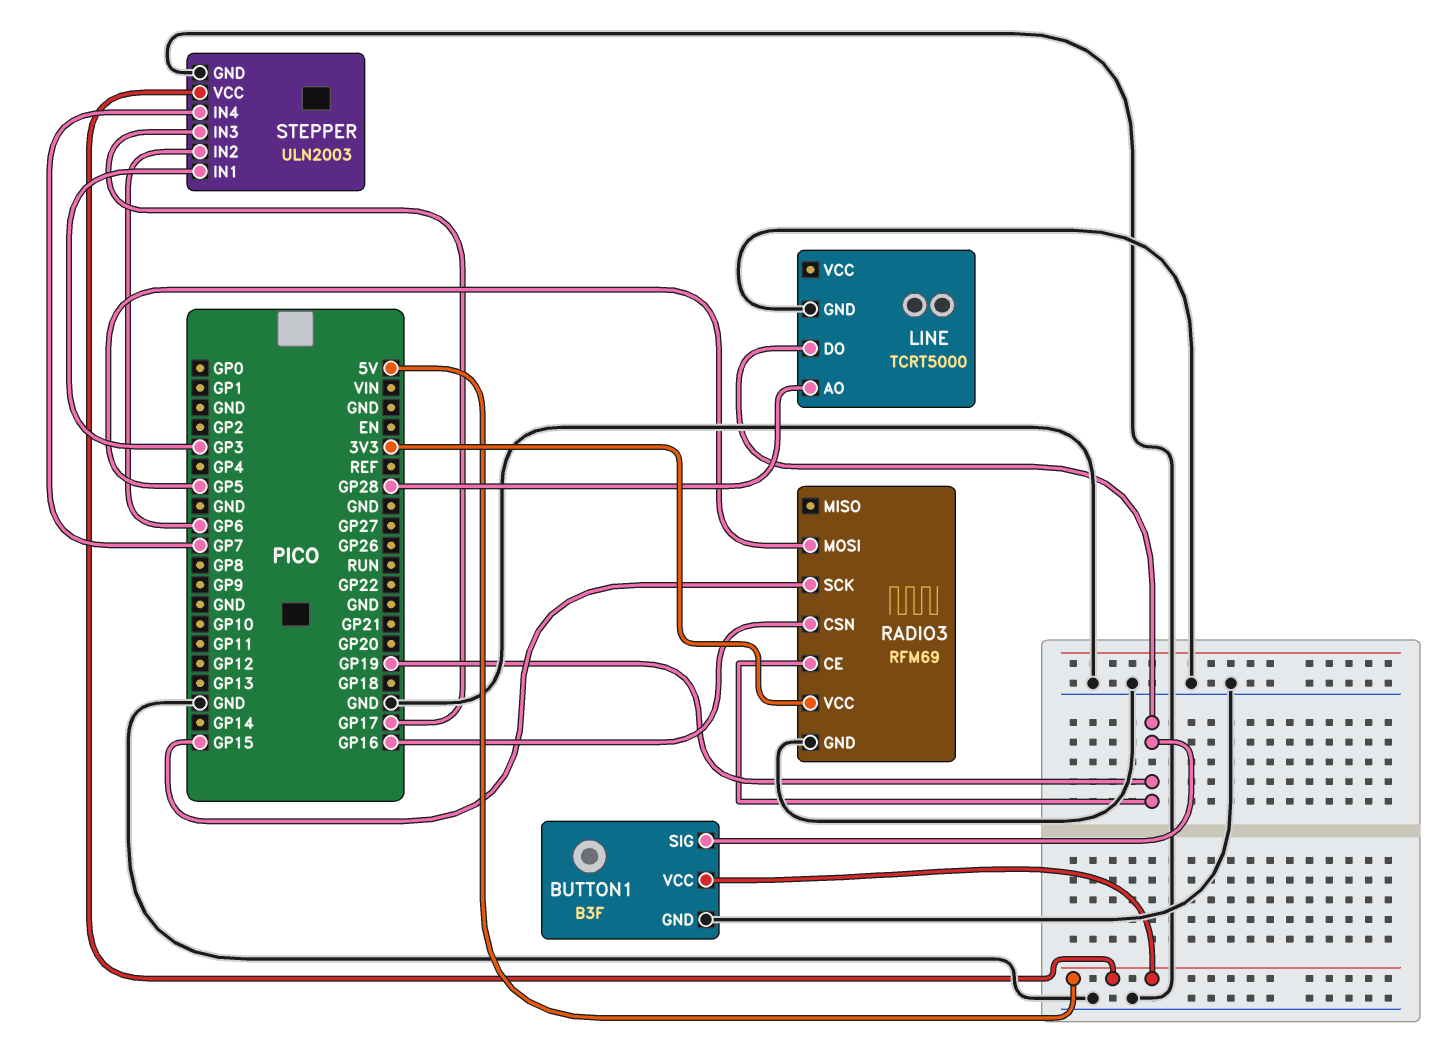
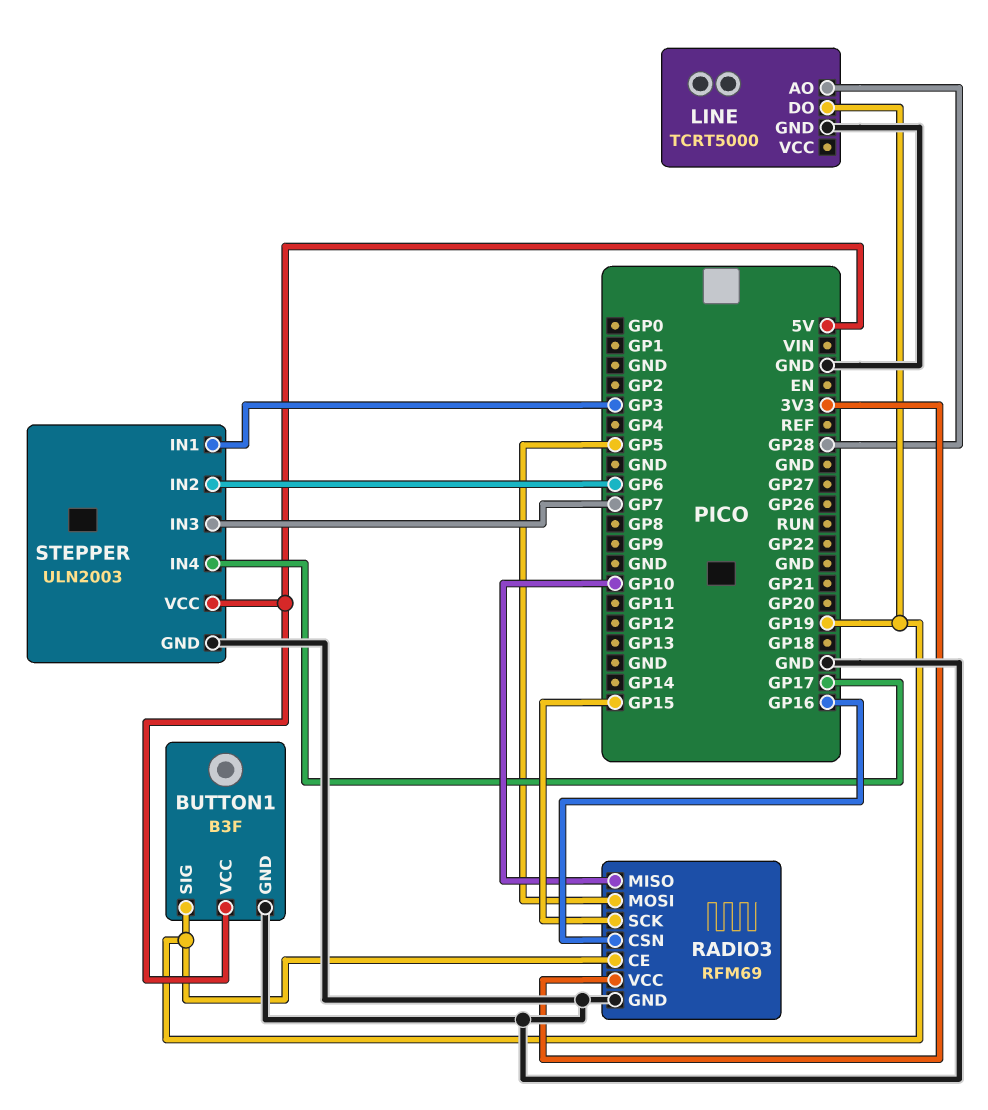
RADIO3 pin MISO: none -> GP10
STEPPER pin IN3: GP17 -> GP7
STEPPER pin IN4: GP7 -> GP17

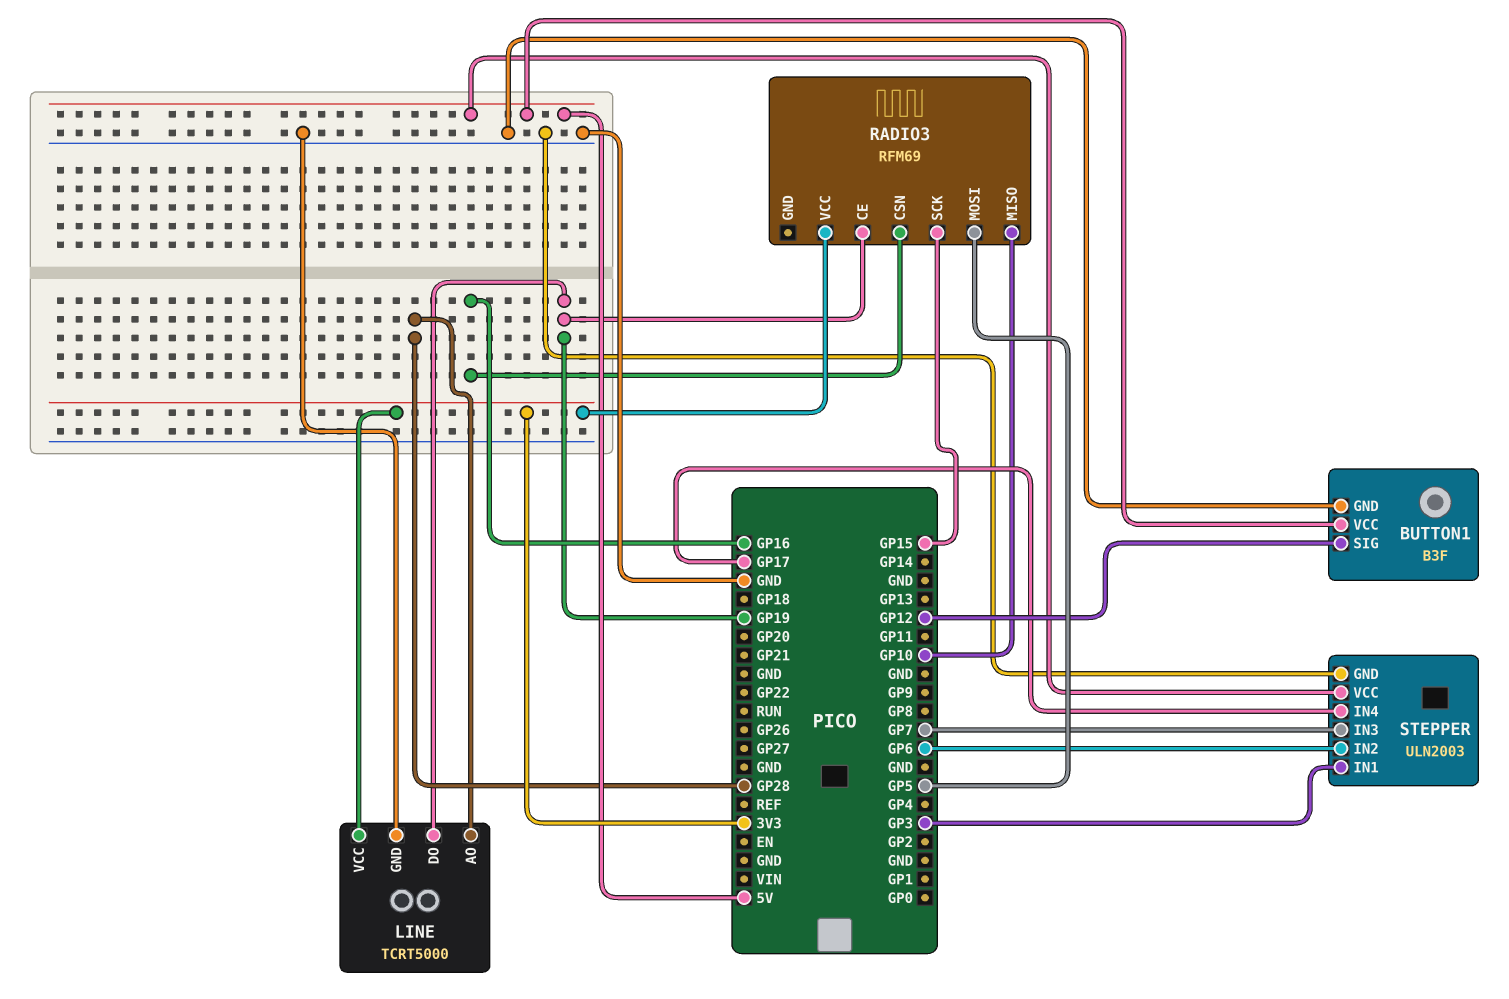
BUTTON1 pin SIG: GP19 -> GP12
LINE pin VCC: none -> 3V3
RADIO3 pin GND: GND -> none

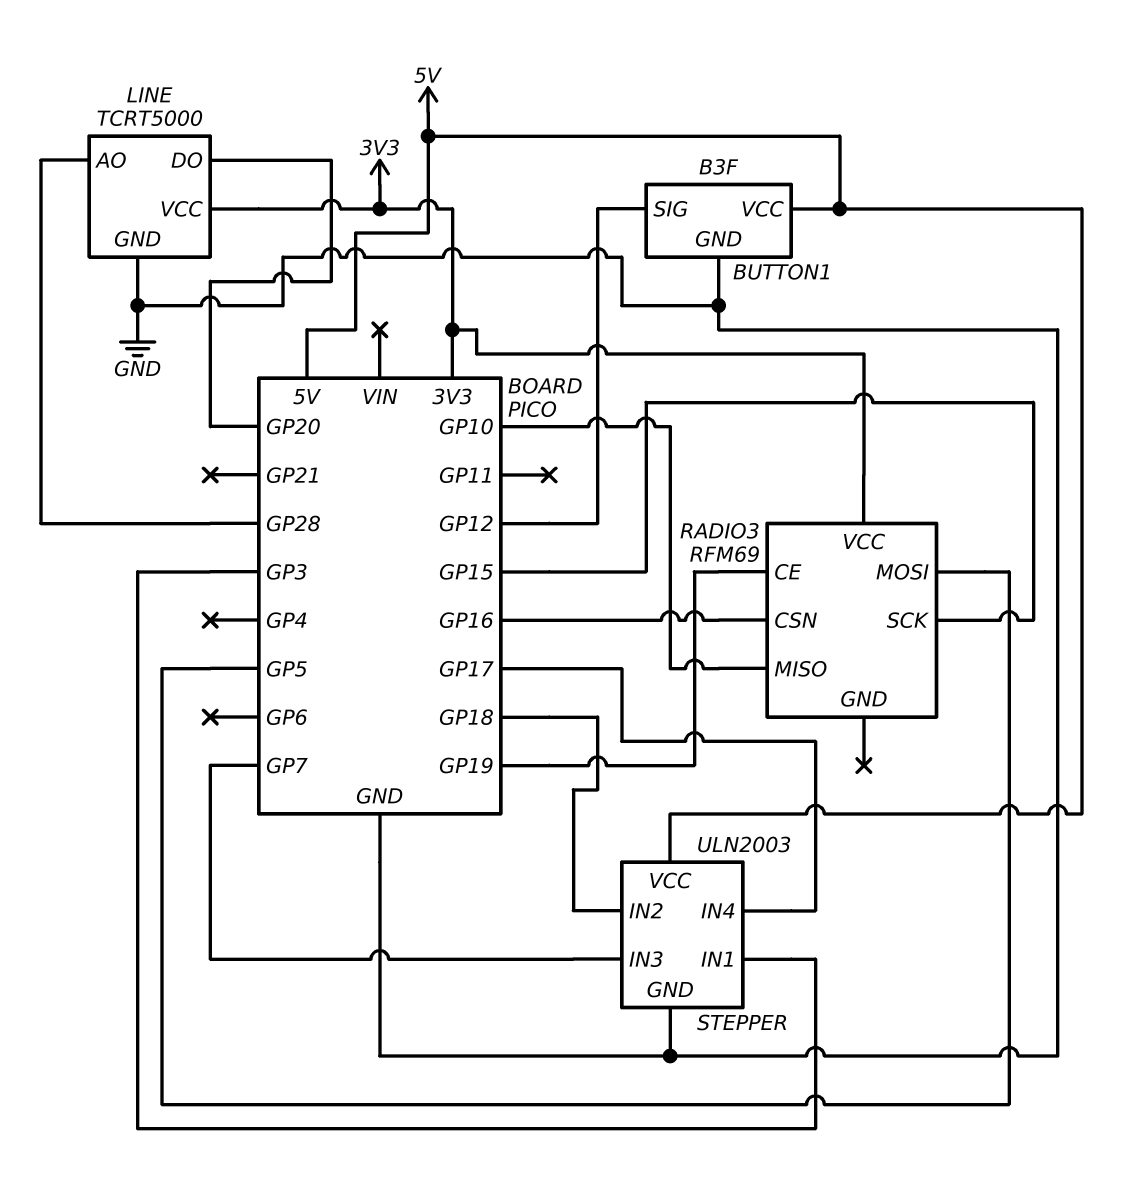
LINE pin DO: GP19 -> GP20
STEPPER pin IN2: GP6 -> GP18

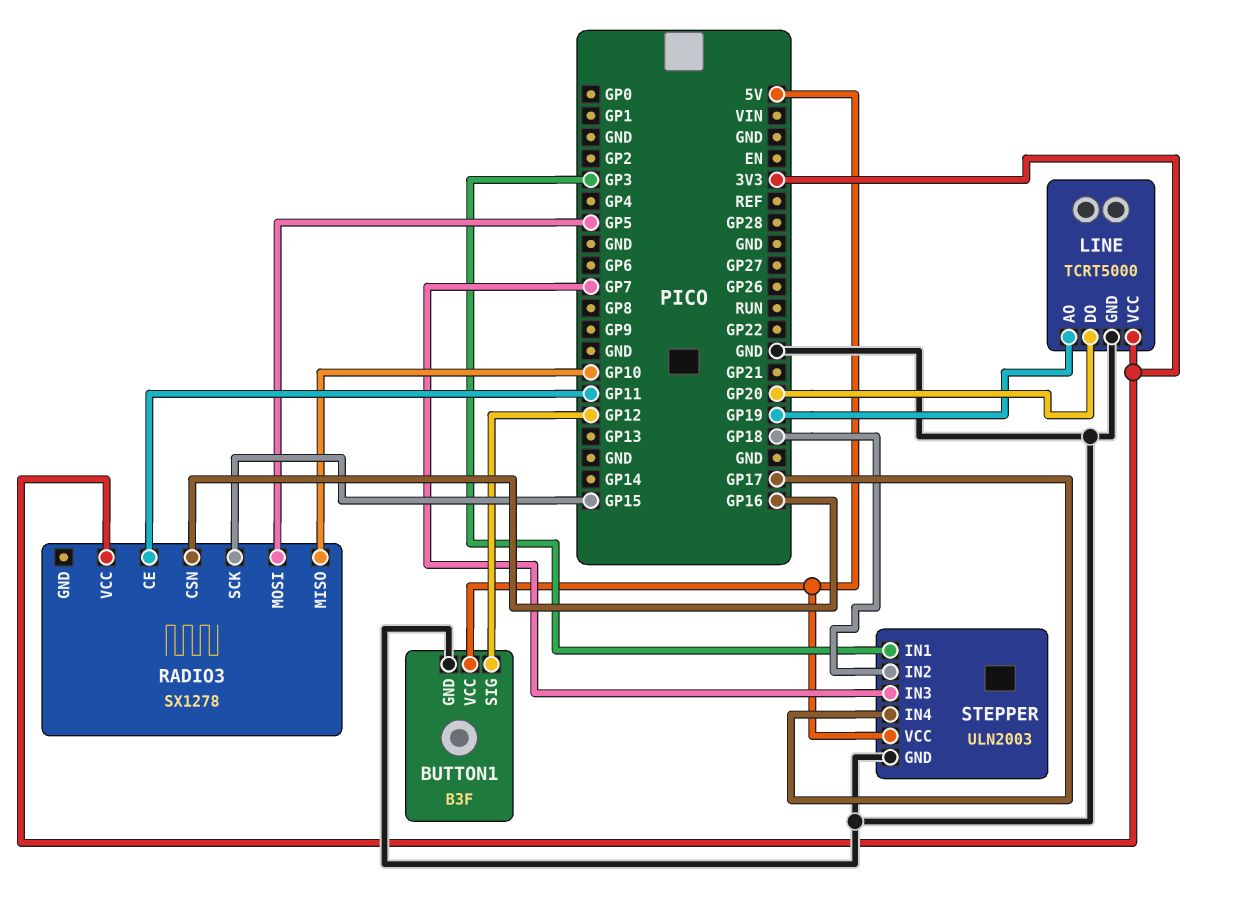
LINE pin AO: GP28 -> GP19
RADIO3: RFM69 -> SX1278
RADIO3 pin CE: GP19 -> GP11

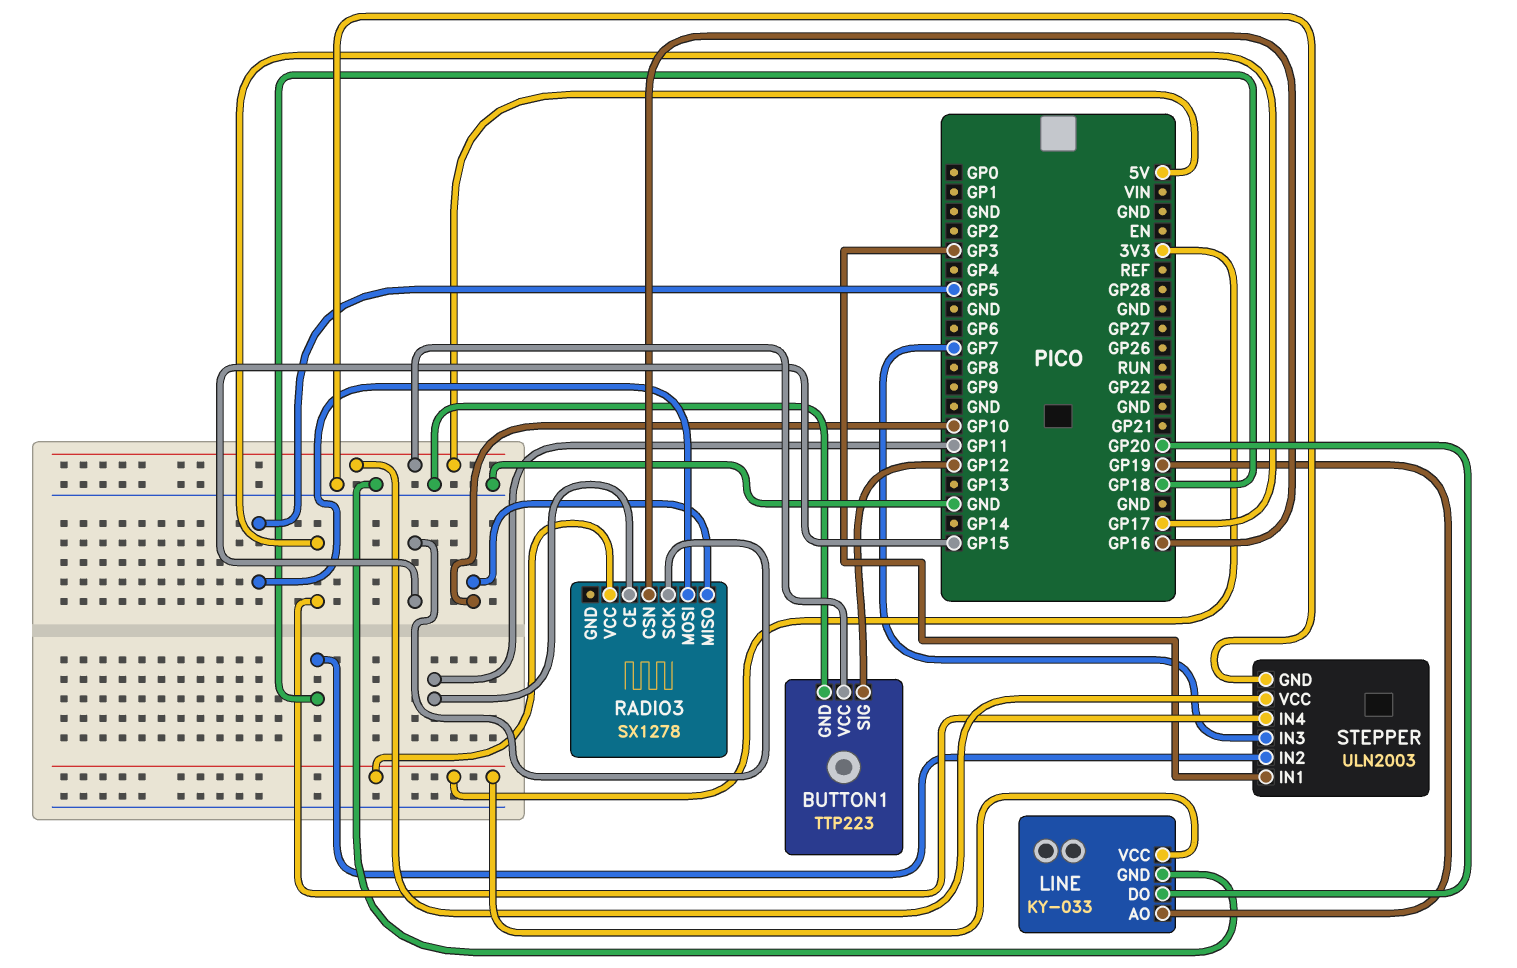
BUTTON1: B3F -> TTP223
LINE: TCRT5000 -> KY-033

